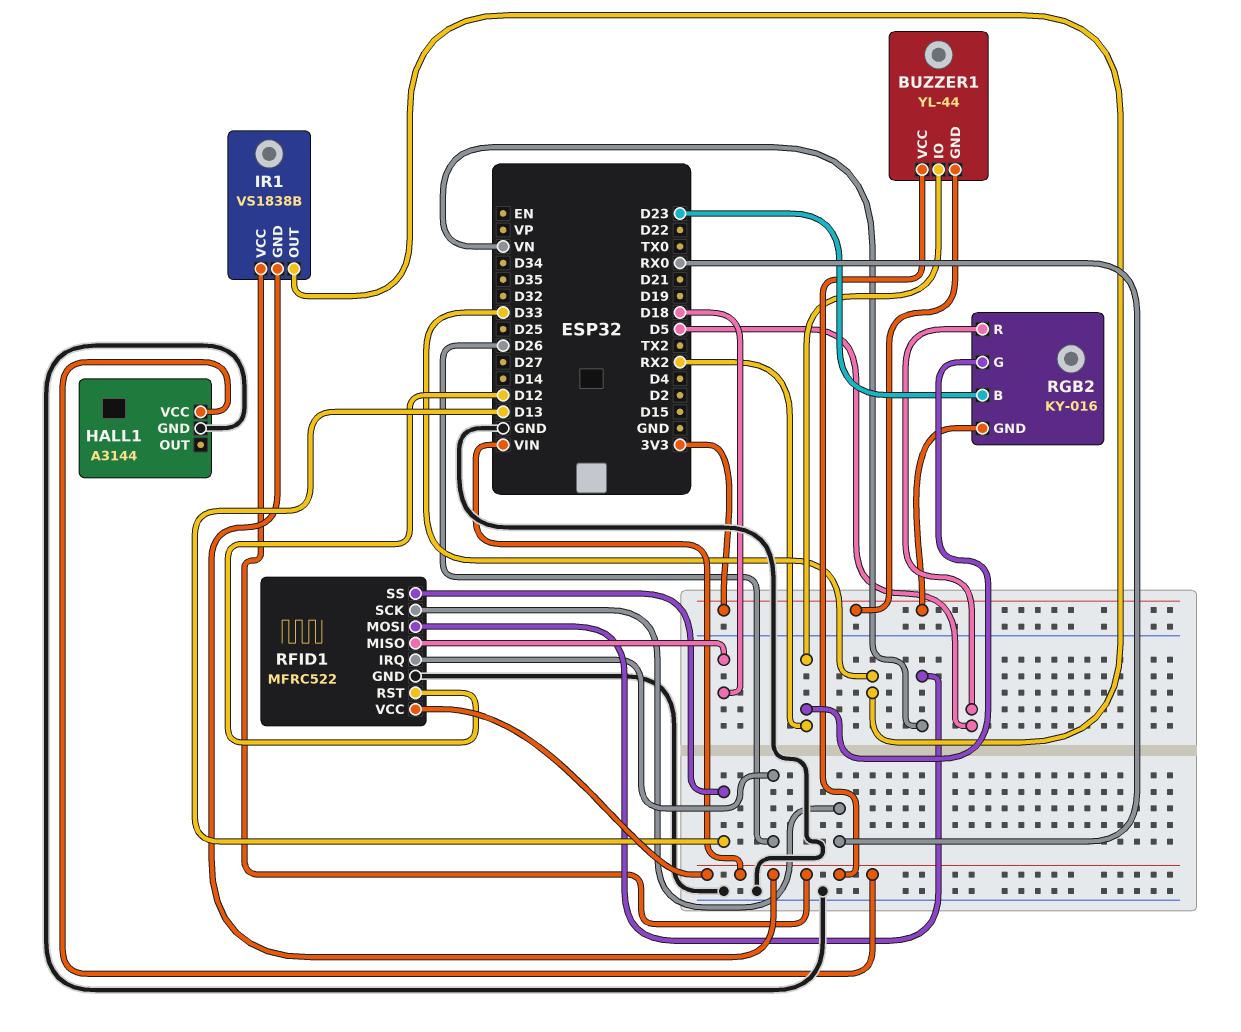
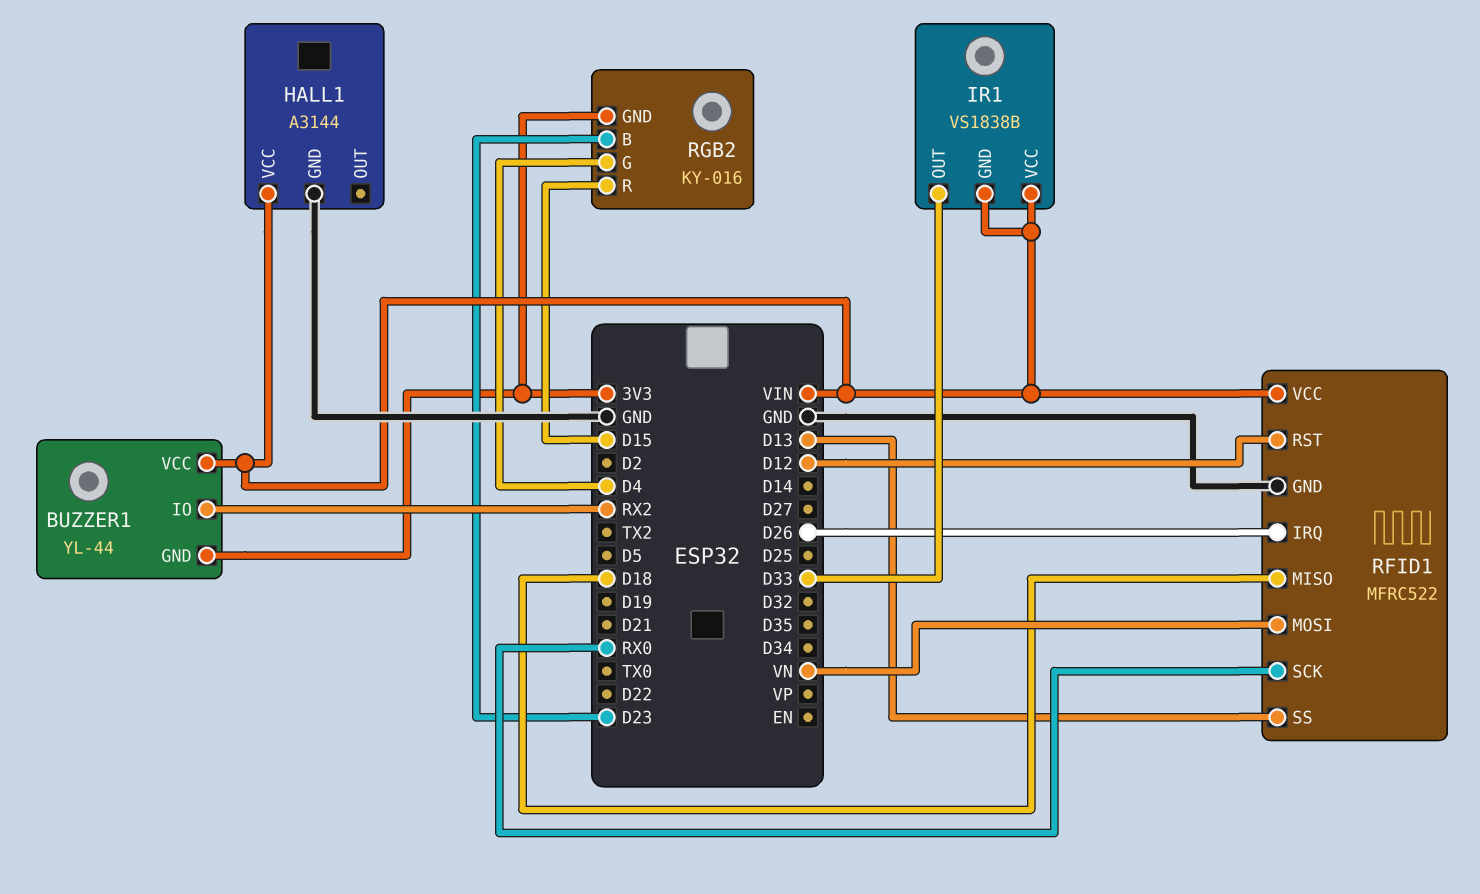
RGB2 pin G: RX2 -> D4
RGB2 pin R: D5 -> D15

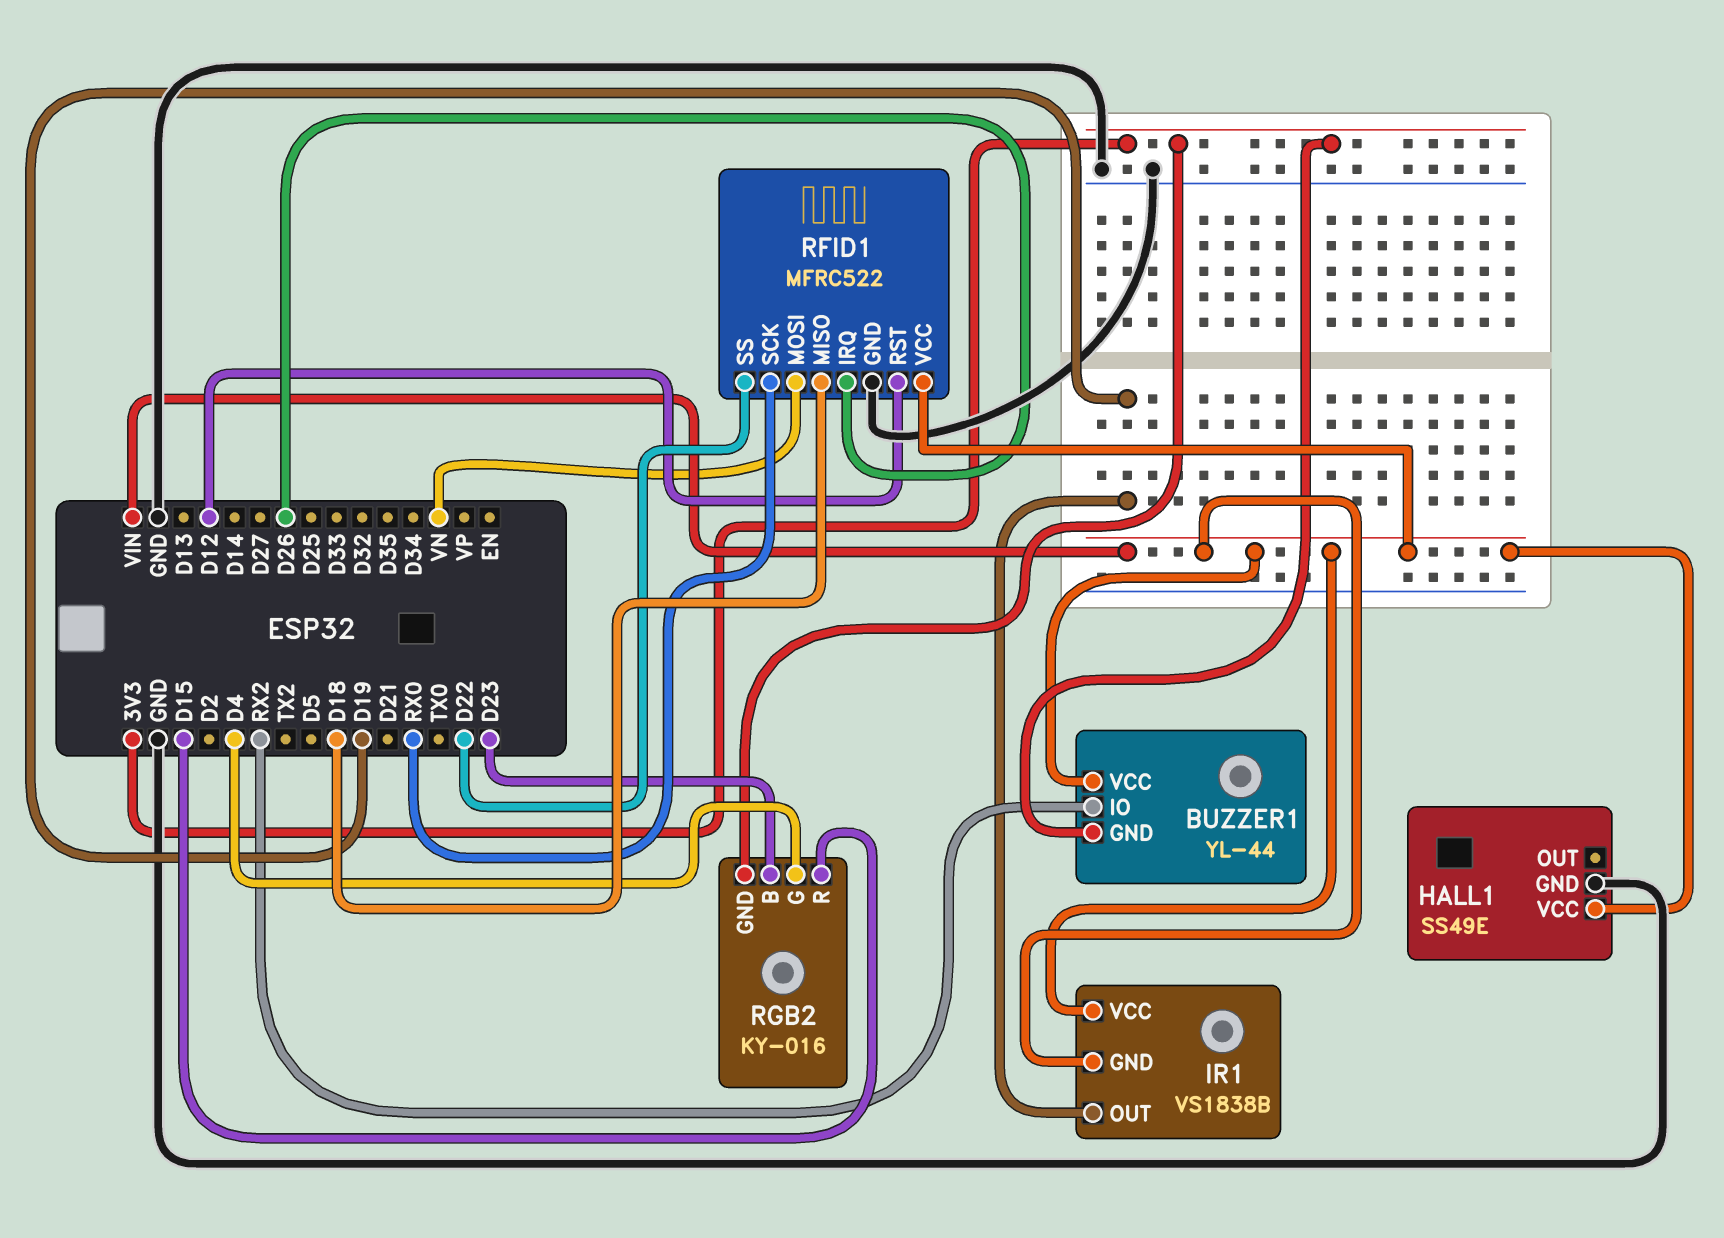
HALL1: A3144 -> SS49E
IR1 pin OUT: D33 -> D19
RFID1 pin SS: D13 -> D22

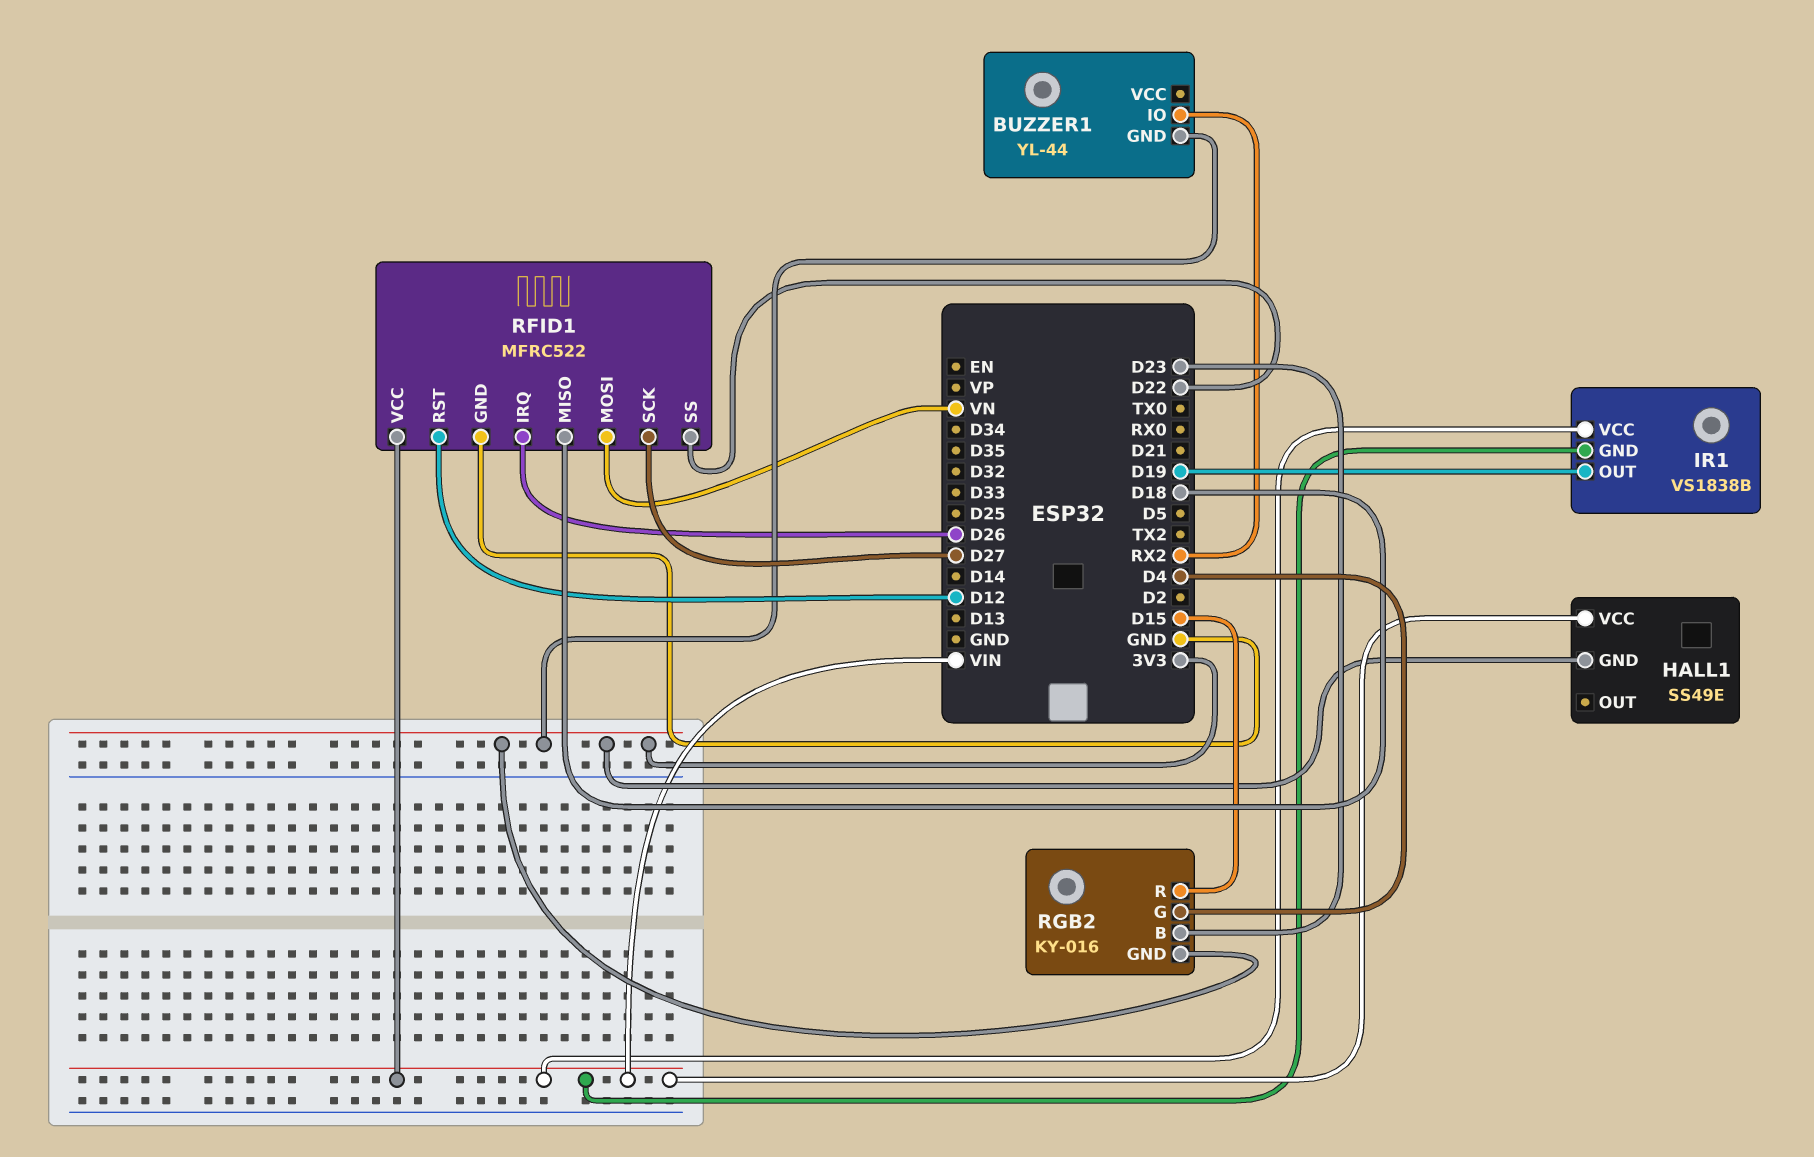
BUZZER1 pin VCC: VIN -> none
HALL1 pin GND: GND -> 3V3
RFID1 pin SCK: RX0 -> D27

